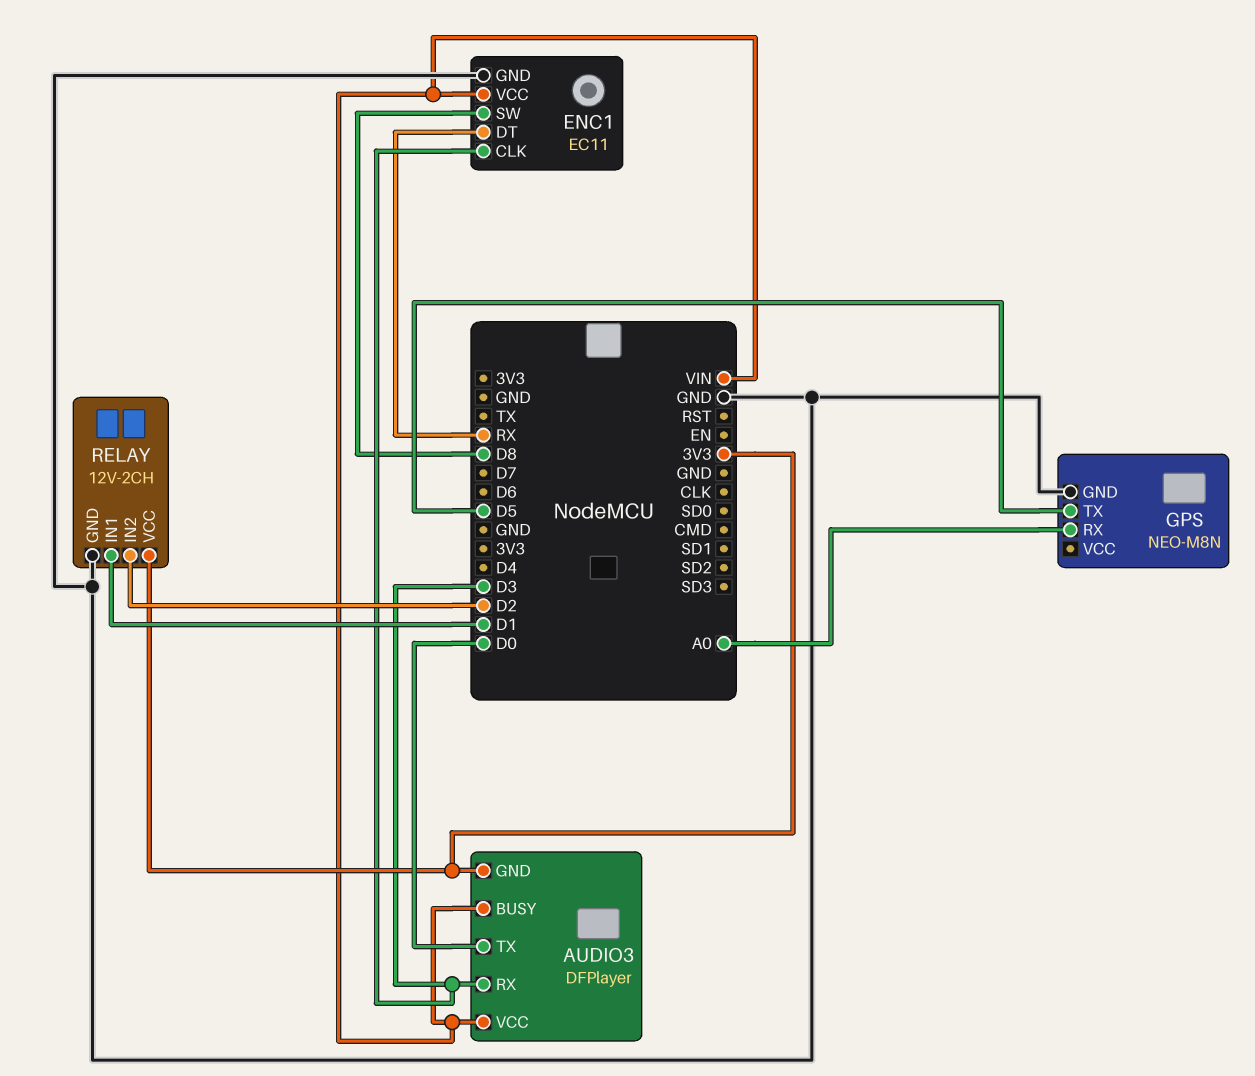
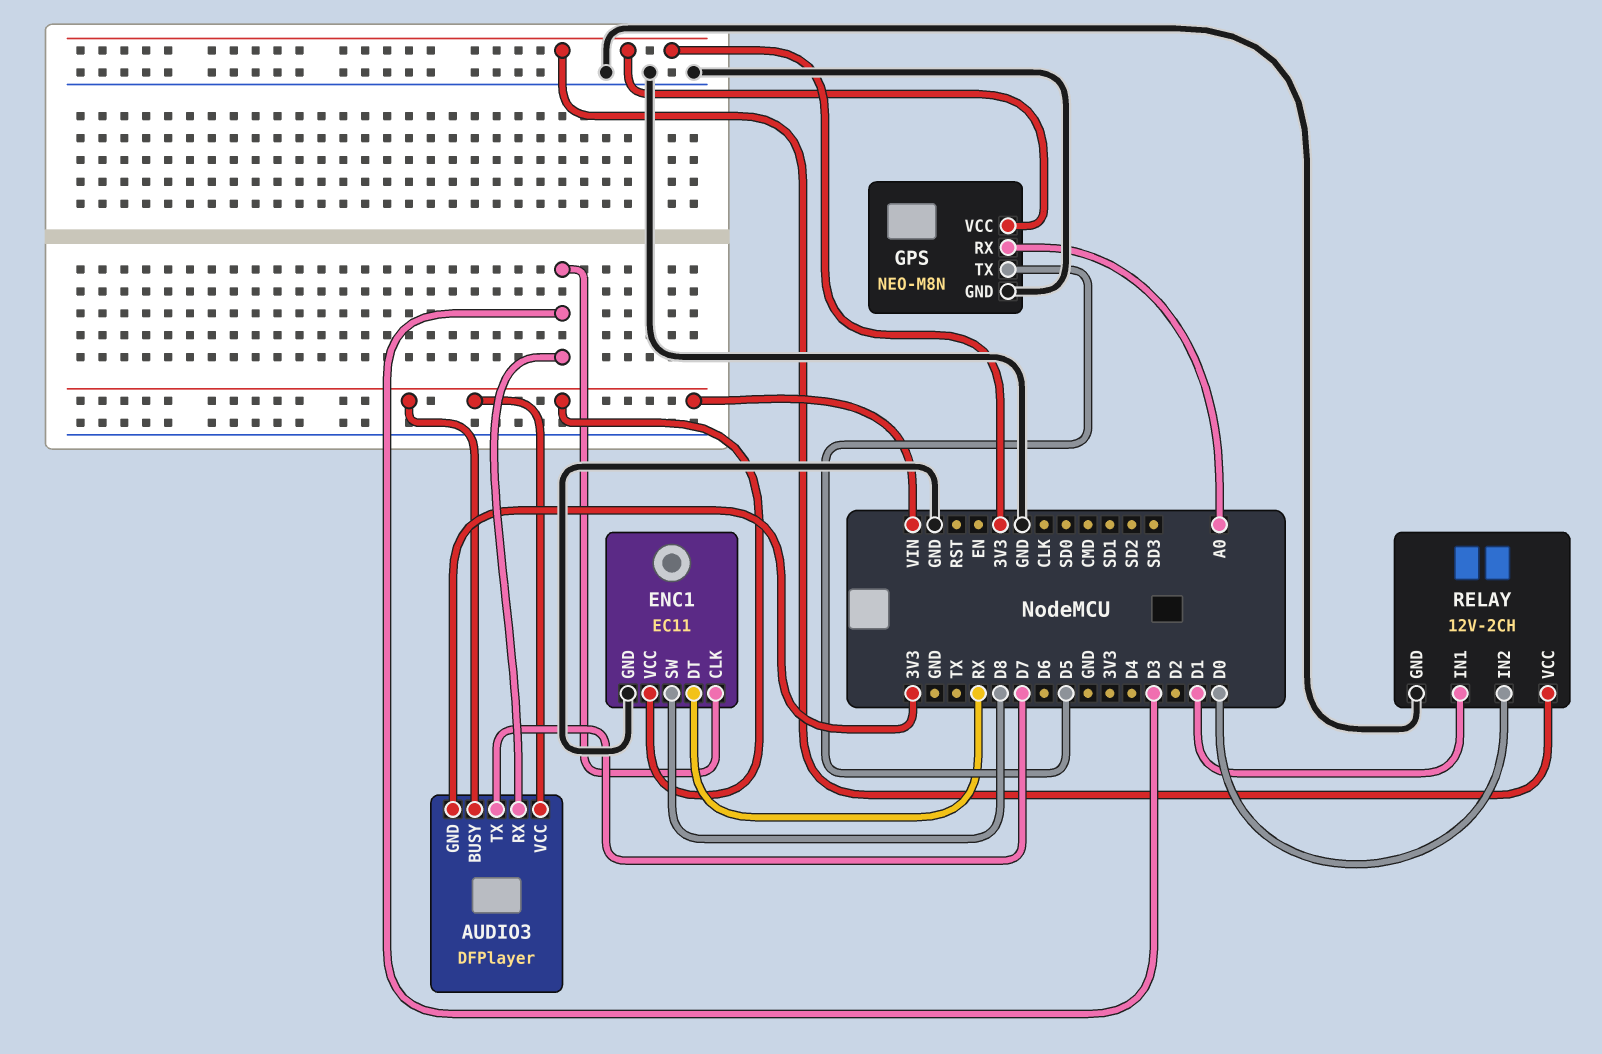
AUDIO3 pin TX: D0 -> D7
GPS pin VCC: none -> 3V3
RELAY pin IN2: D2 -> D0

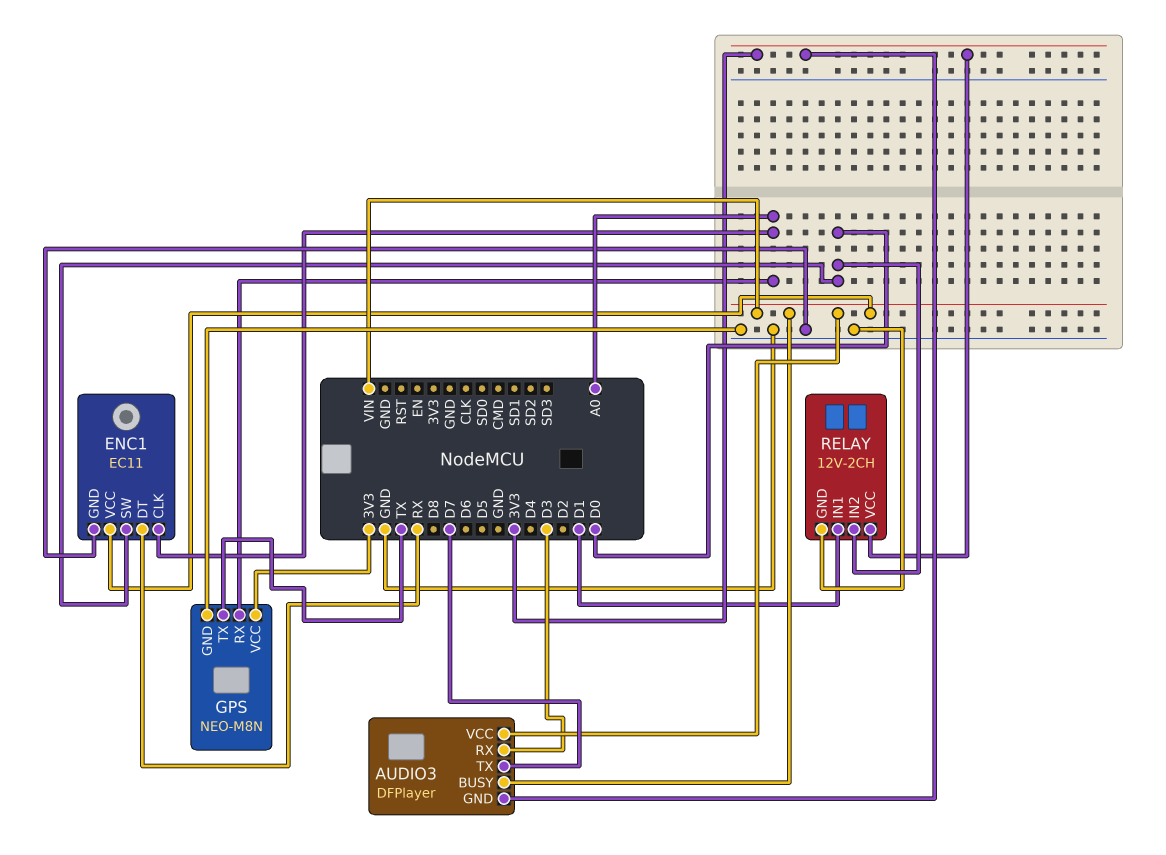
ENC1 pin CLK: D3 -> A0
ENC1 pin SW: D8 -> D0
GPS pin TX: D5 -> TX

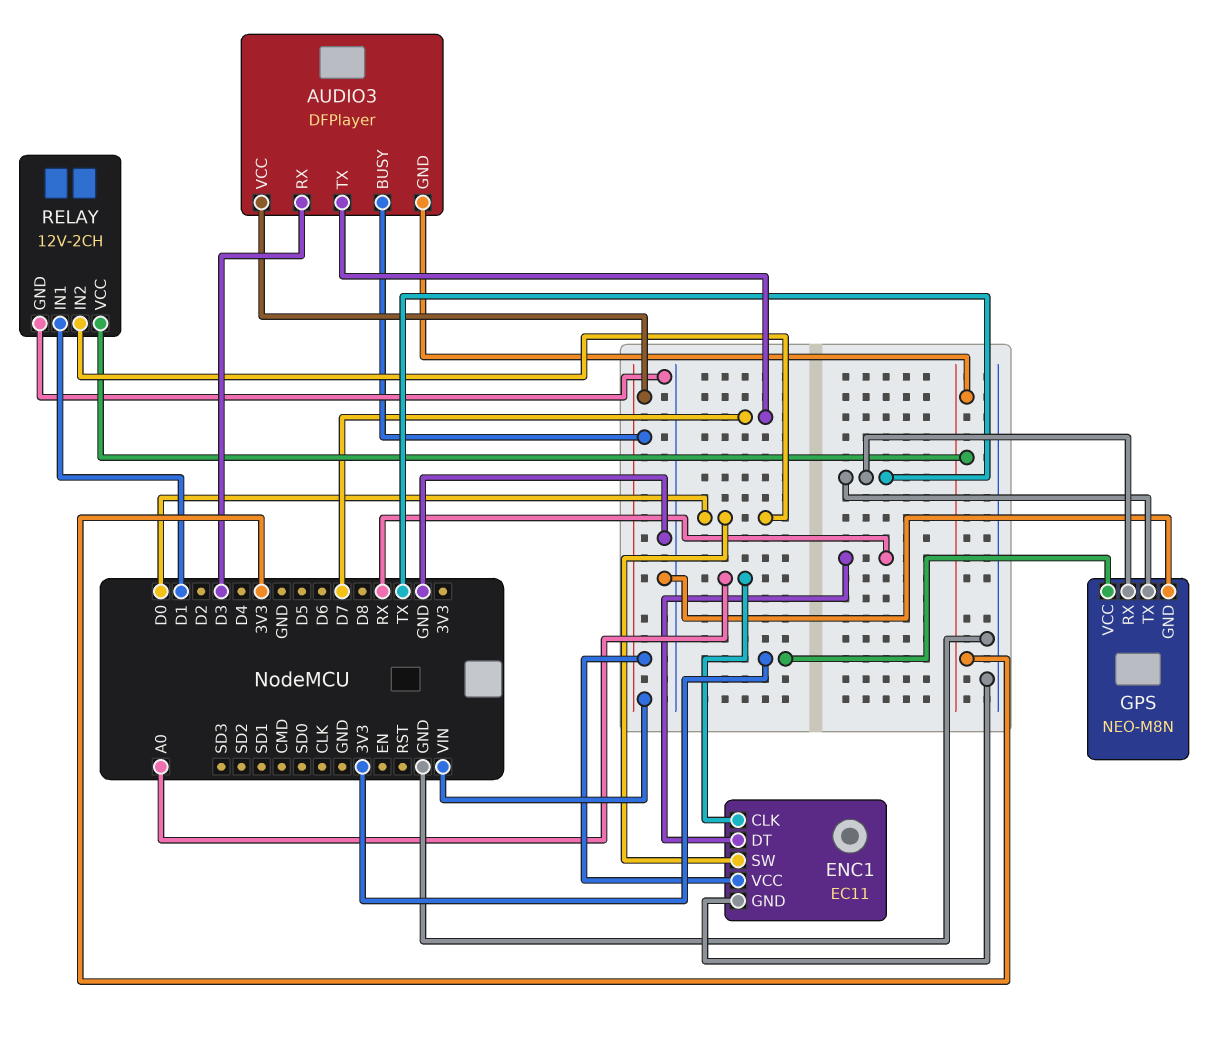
GPS pin RX: A0 -> TX

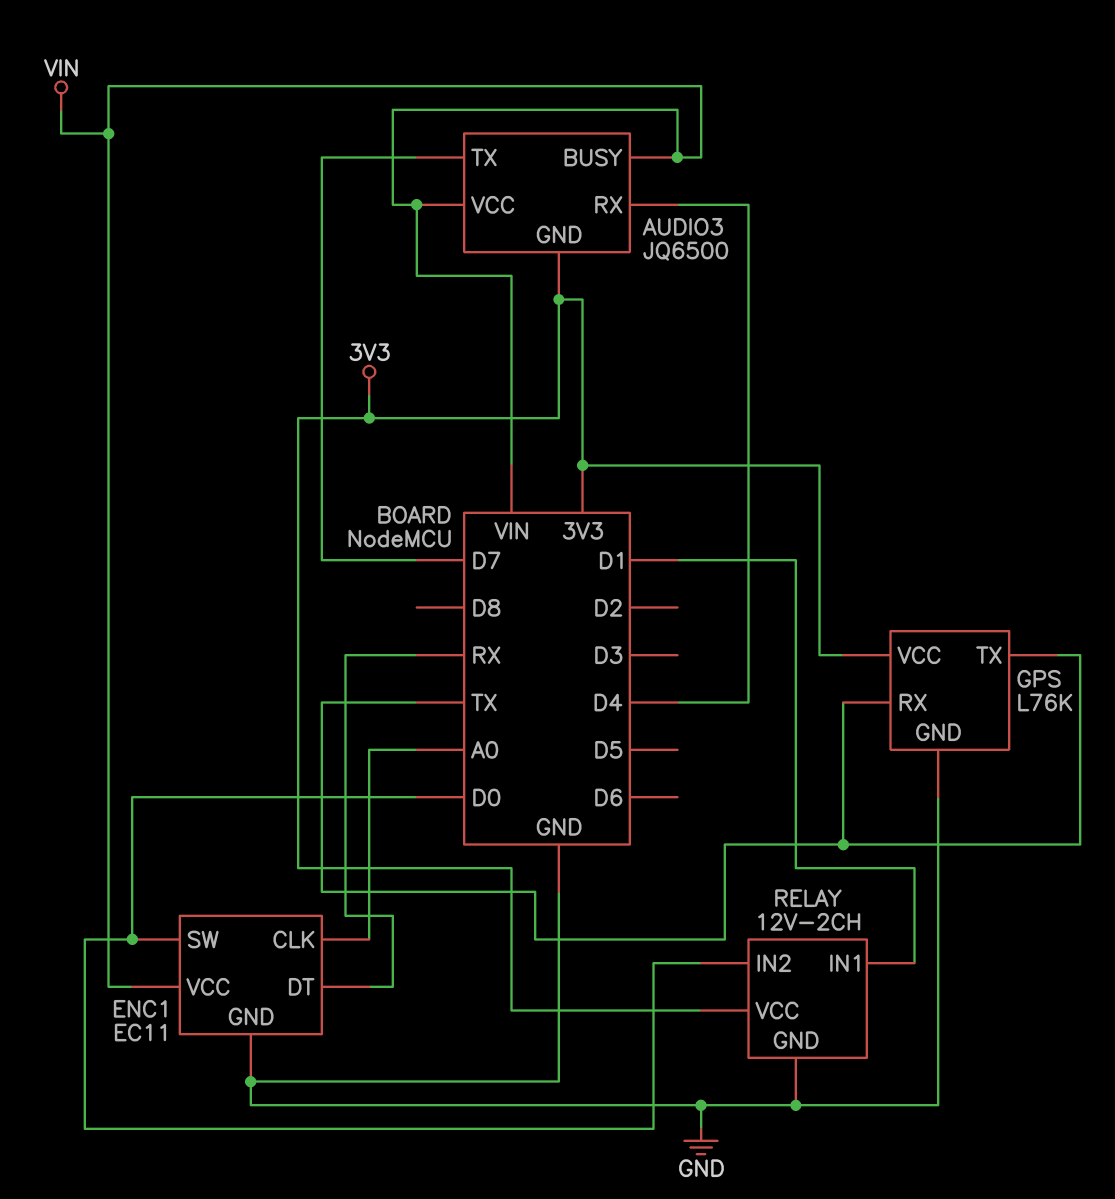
AUDIO3: DFPlayer -> JQ6500
AUDIO3 pin RX: D3 -> D4
GPS: NEO-M8N -> L76K

